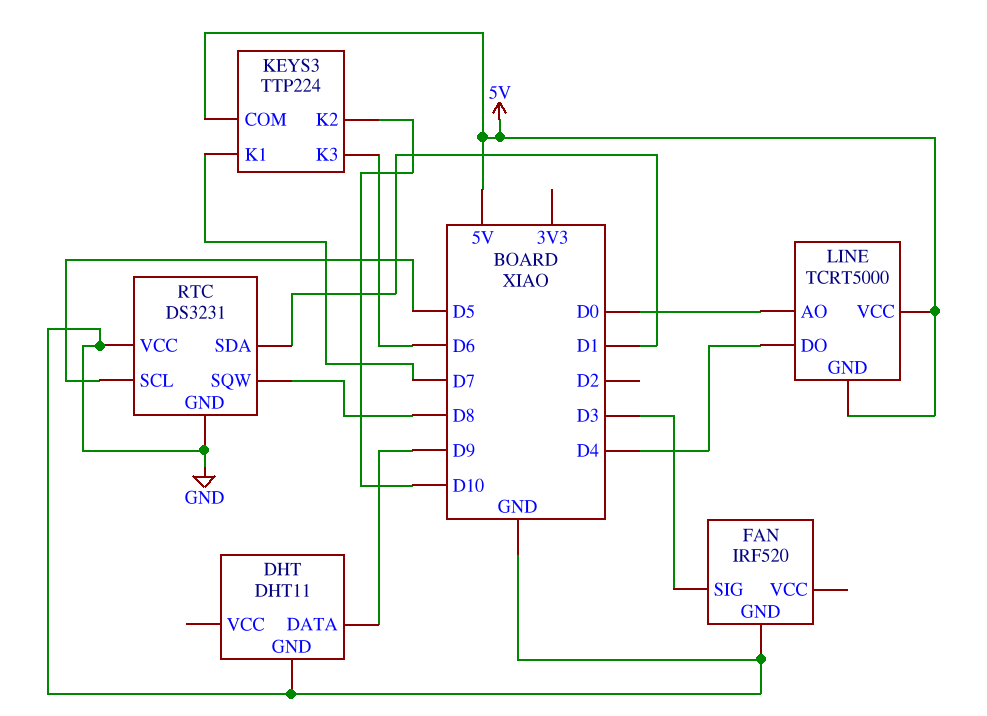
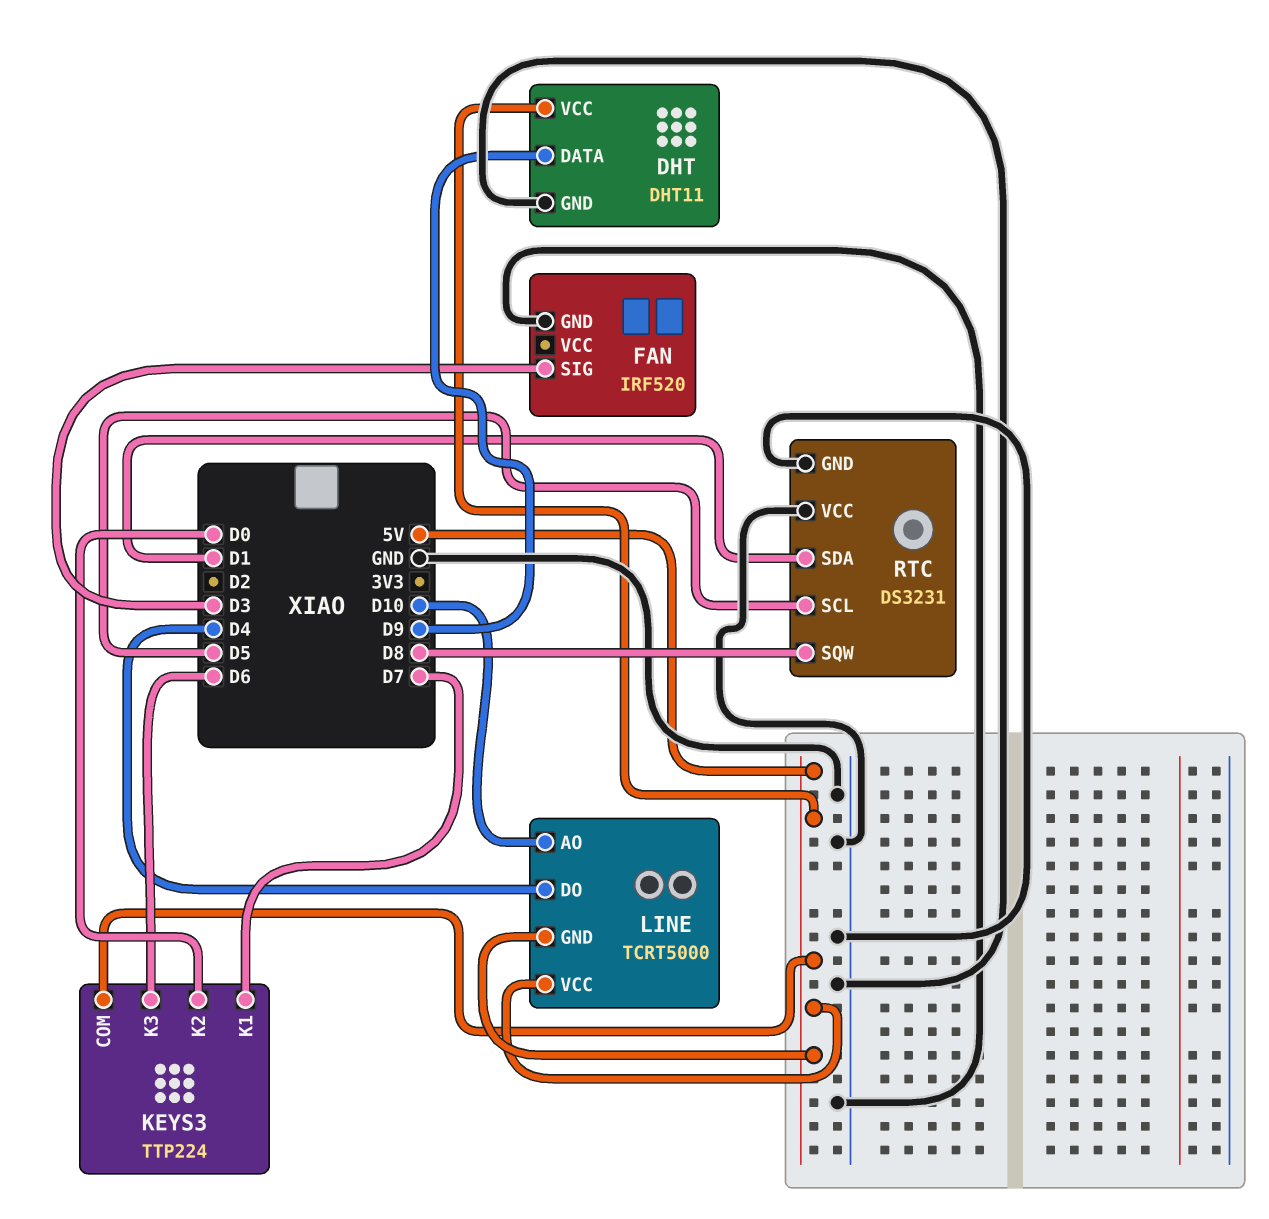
DHT pin VCC: none -> 5V
KEYS3 pin K2: D10 -> D0
LINE pin AO: D0 -> D10

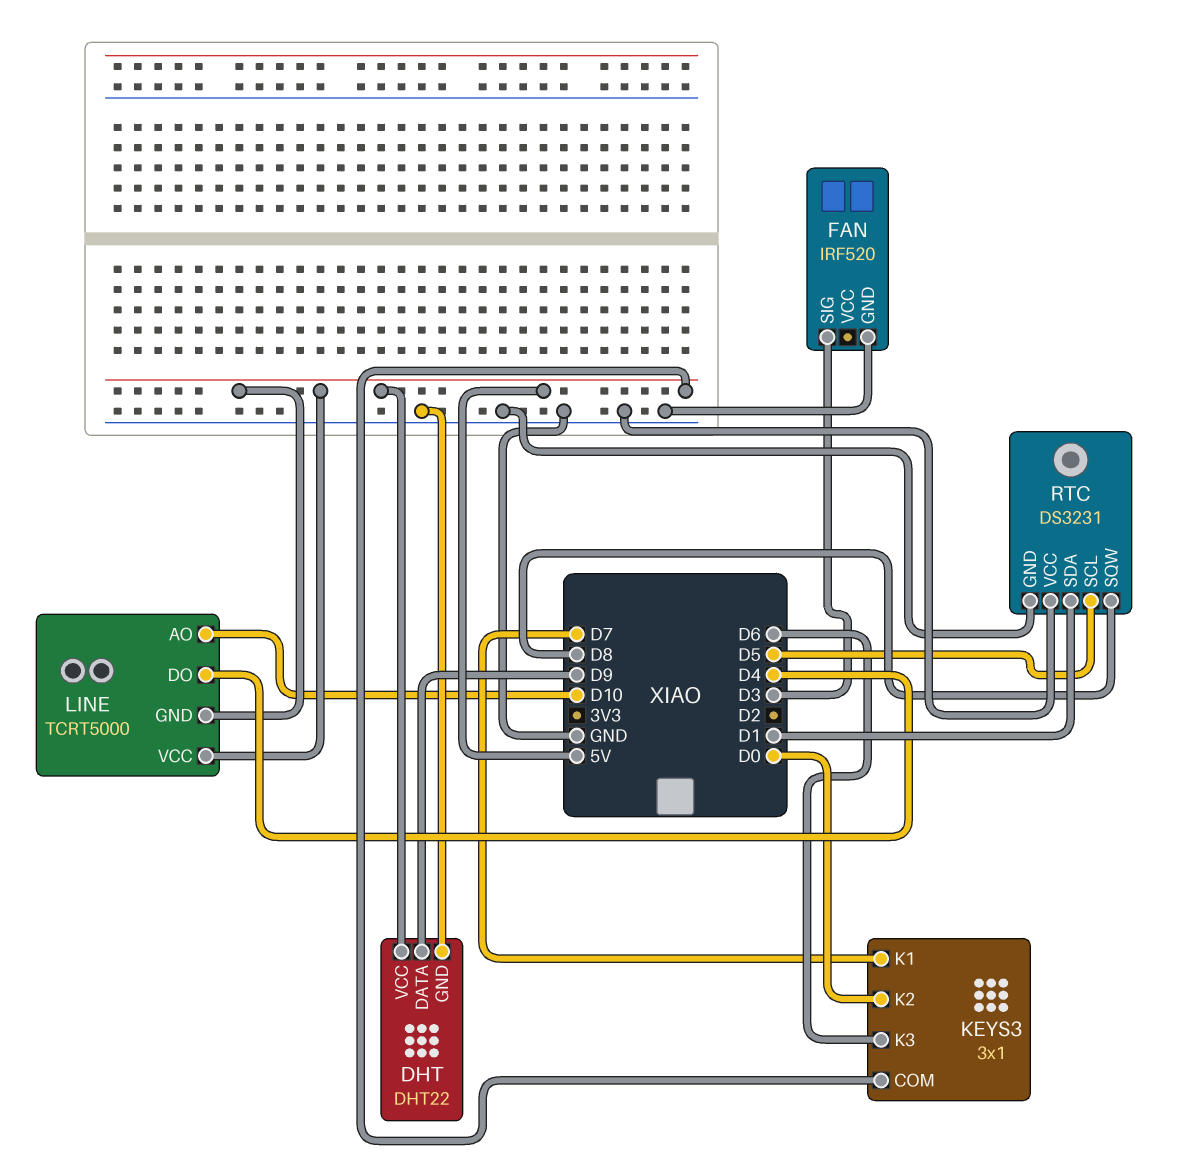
DHT: DHT11 -> DHT22
KEYS3: TTP224 -> 3x1

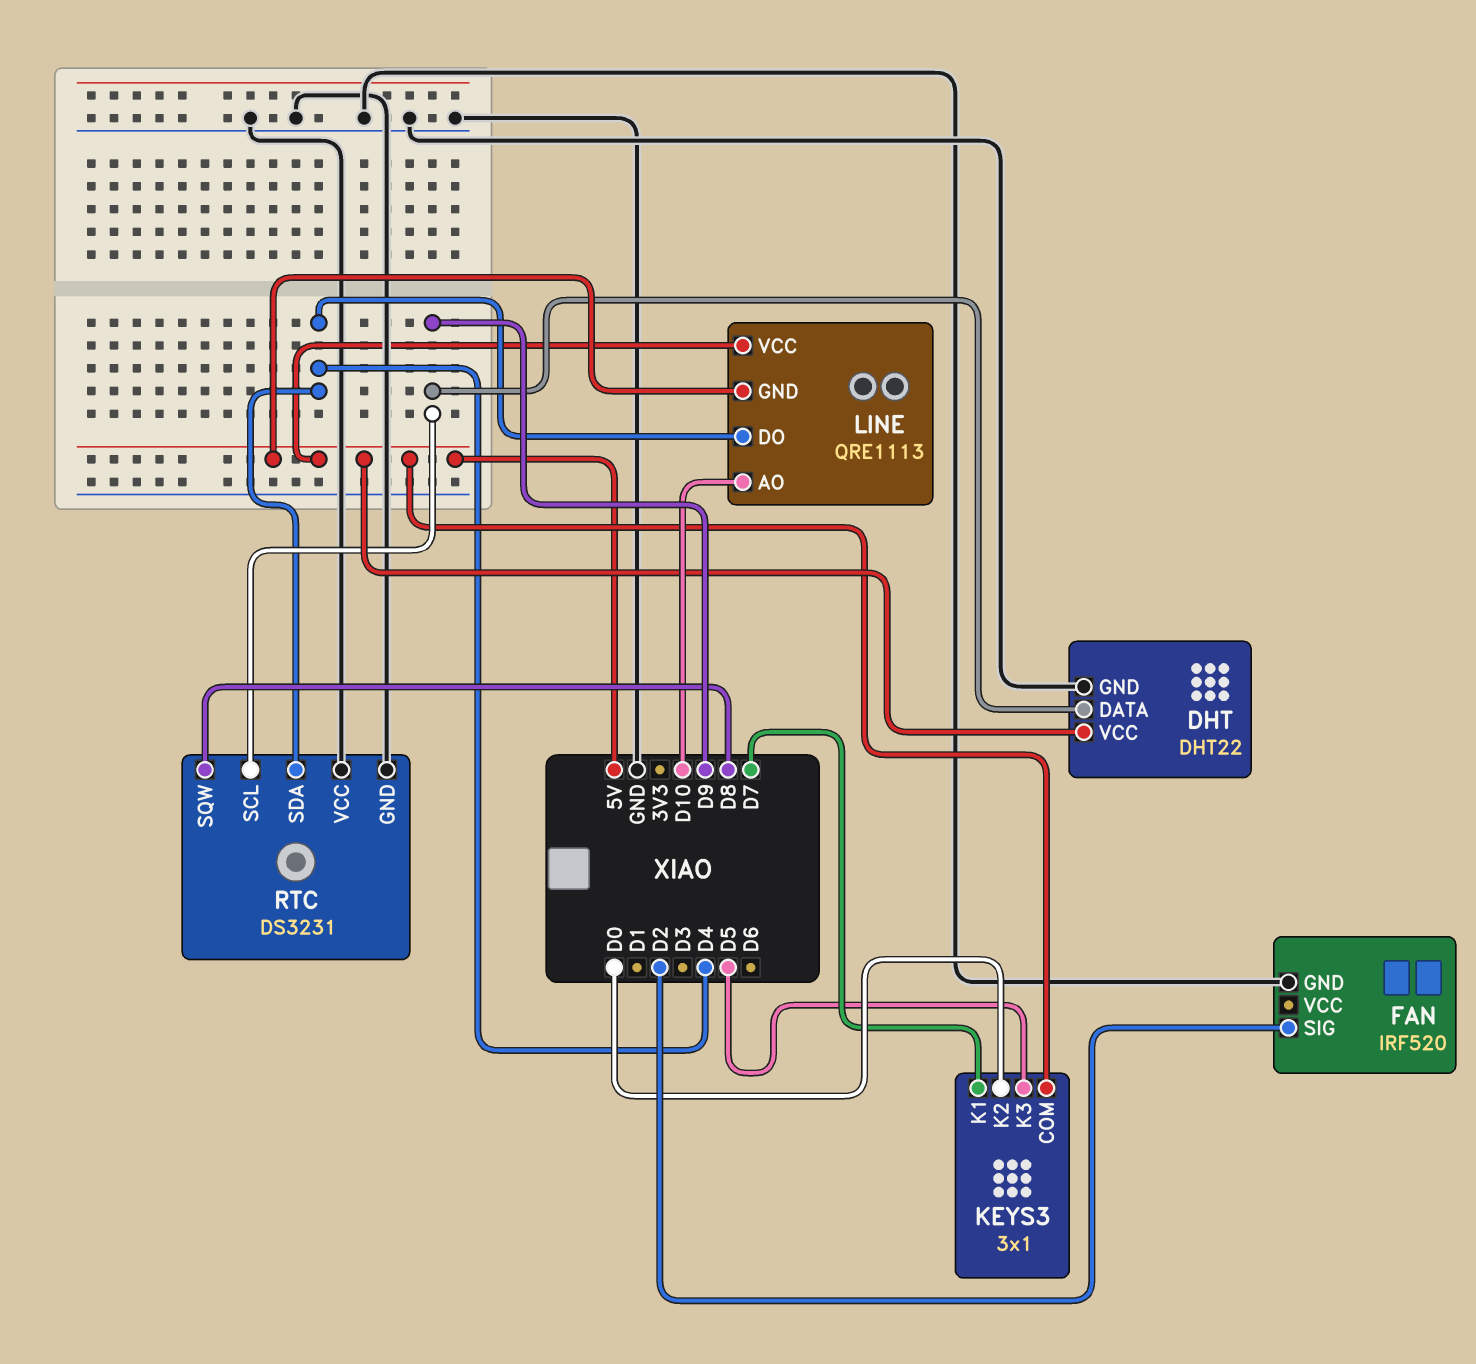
FAN pin SIG: D3 -> D2
KEYS3 pin K3: D6 -> D5
LINE: TCRT5000 -> QRE1113
RTC pin SCL: D5 -> D9
RTC pin SDA: D1 -> D4

